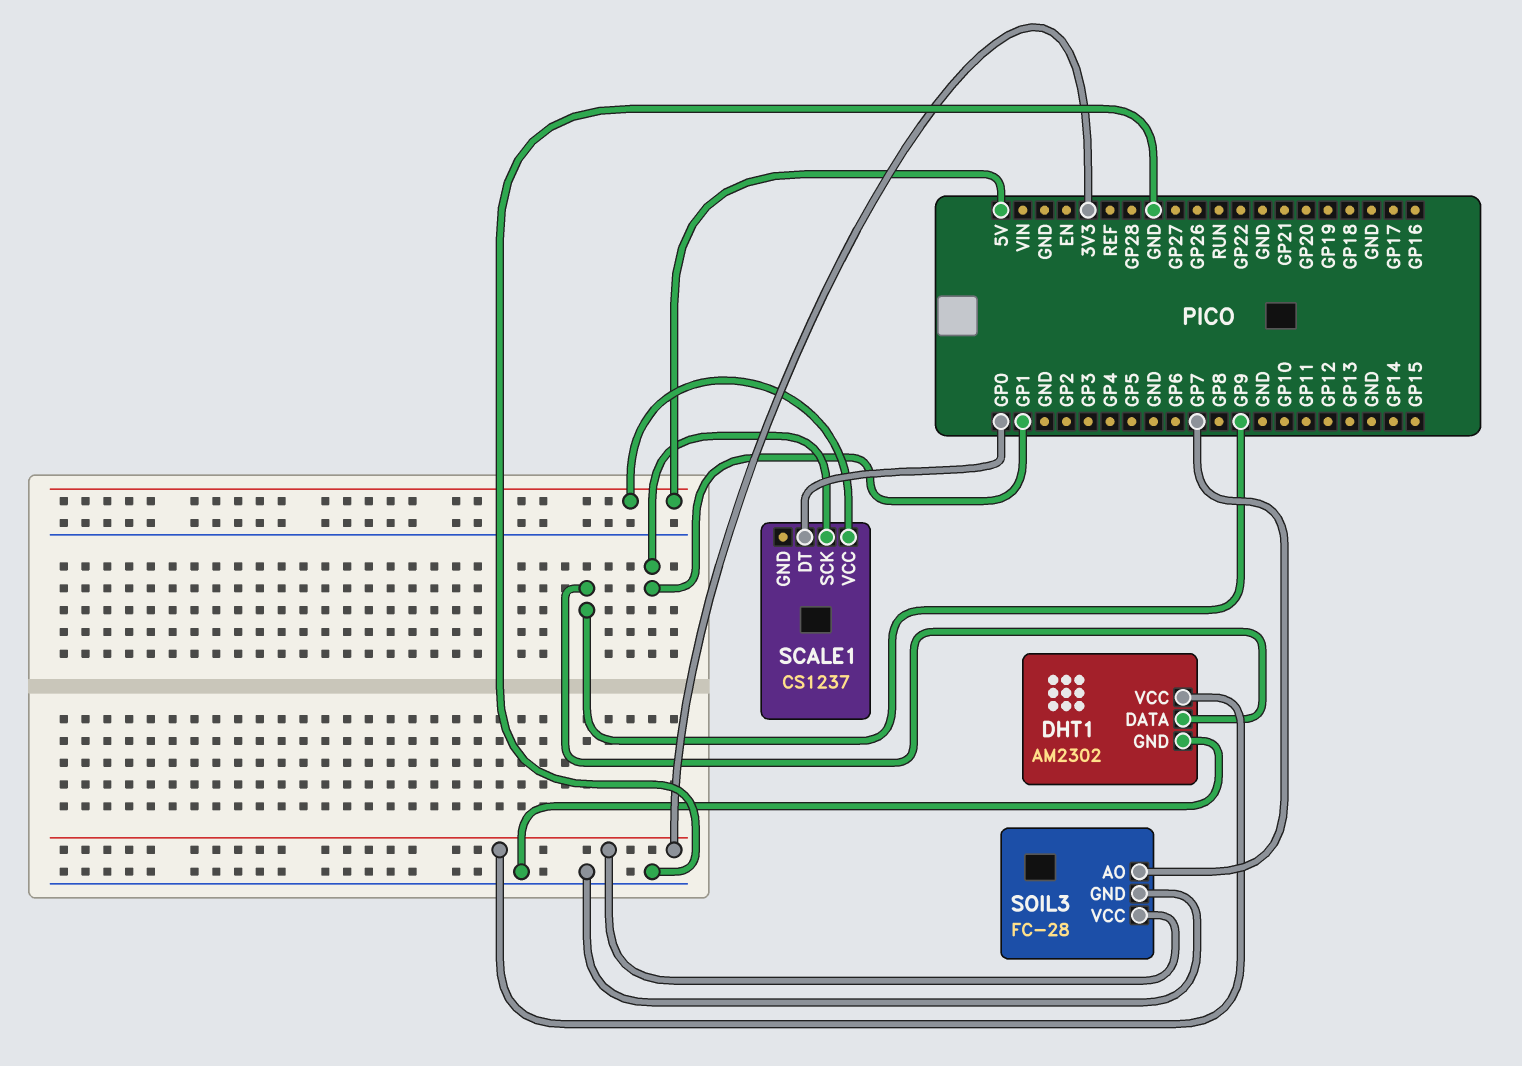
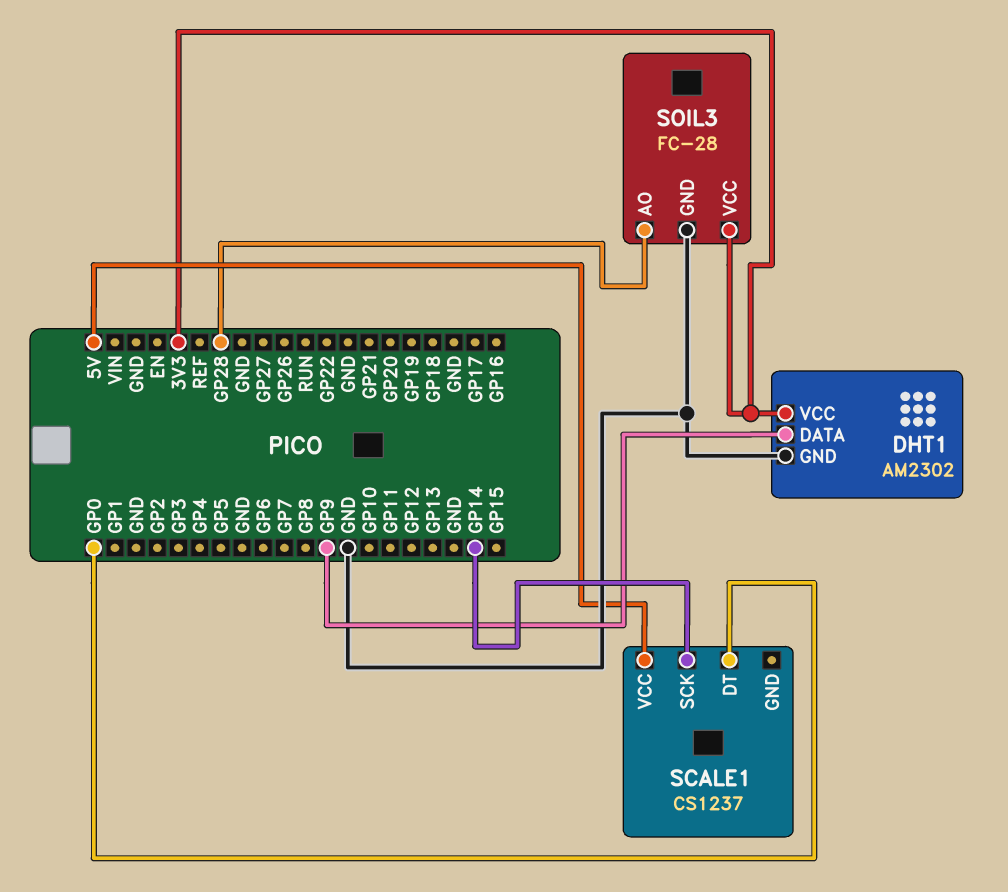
SCALE1 pin SCK: GP1 -> GP14
SOIL3 pin AO: GP7 -> GP28

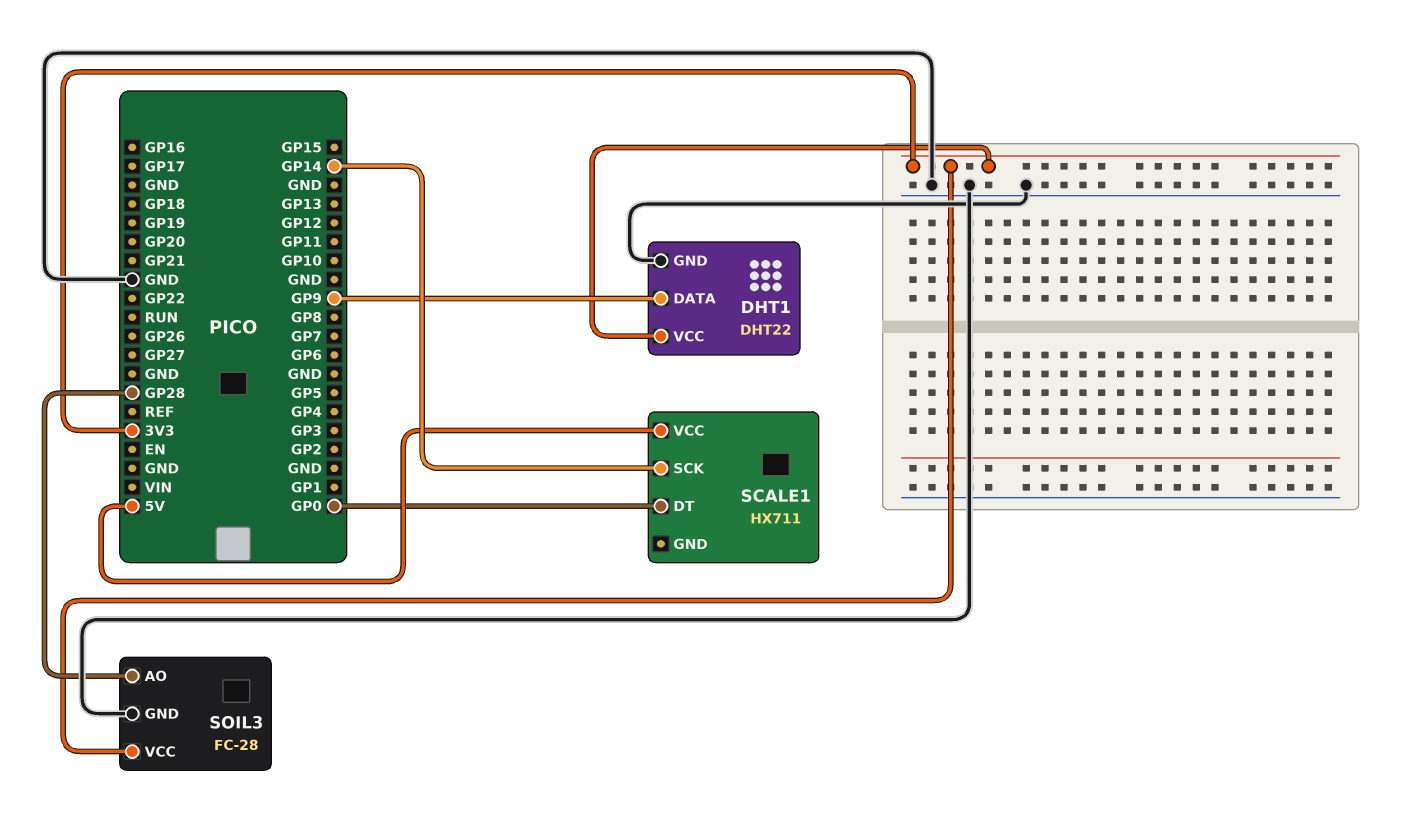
DHT1: AM2302 -> DHT22
SCALE1: CS1237 -> HX711

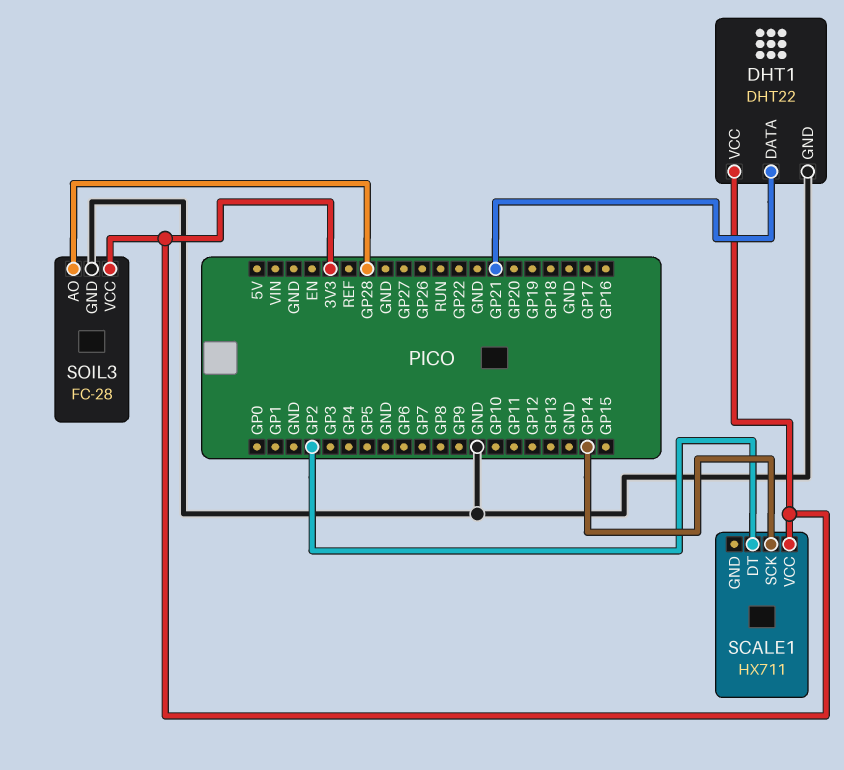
DHT1 pin DATA: GP9 -> GP21
SCALE1 pin DT: GP0 -> GP2
SCALE1 pin VCC: 5V -> 3V3

